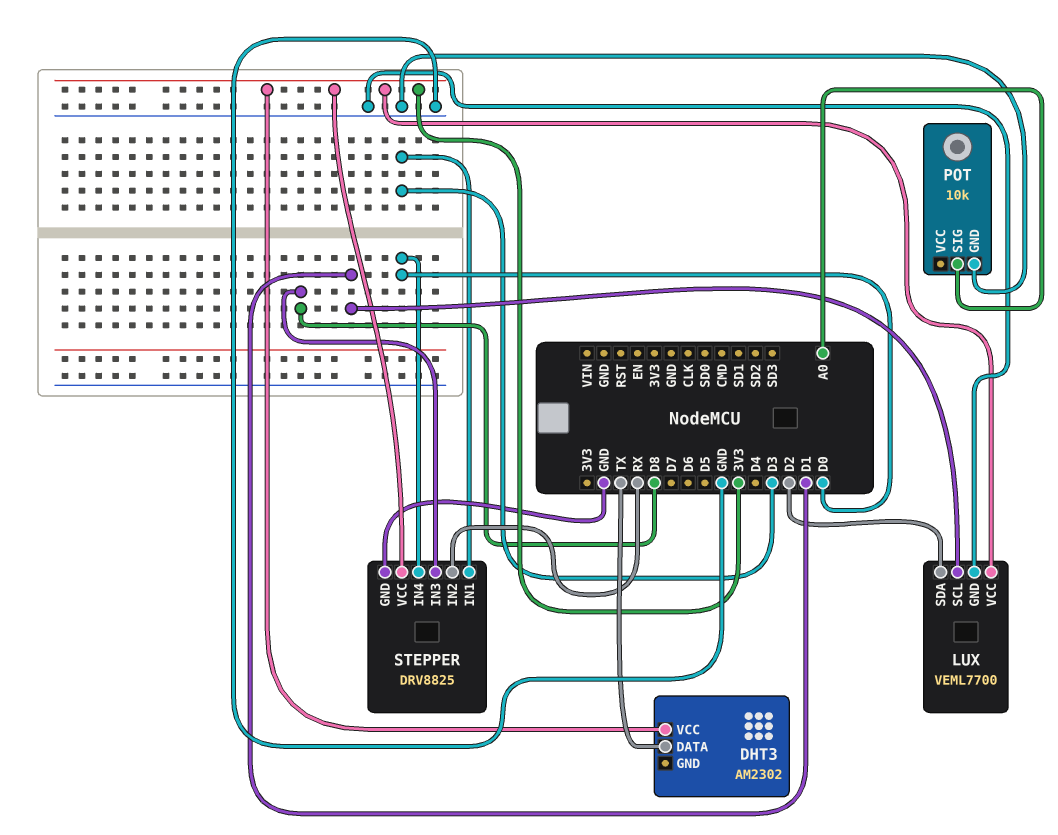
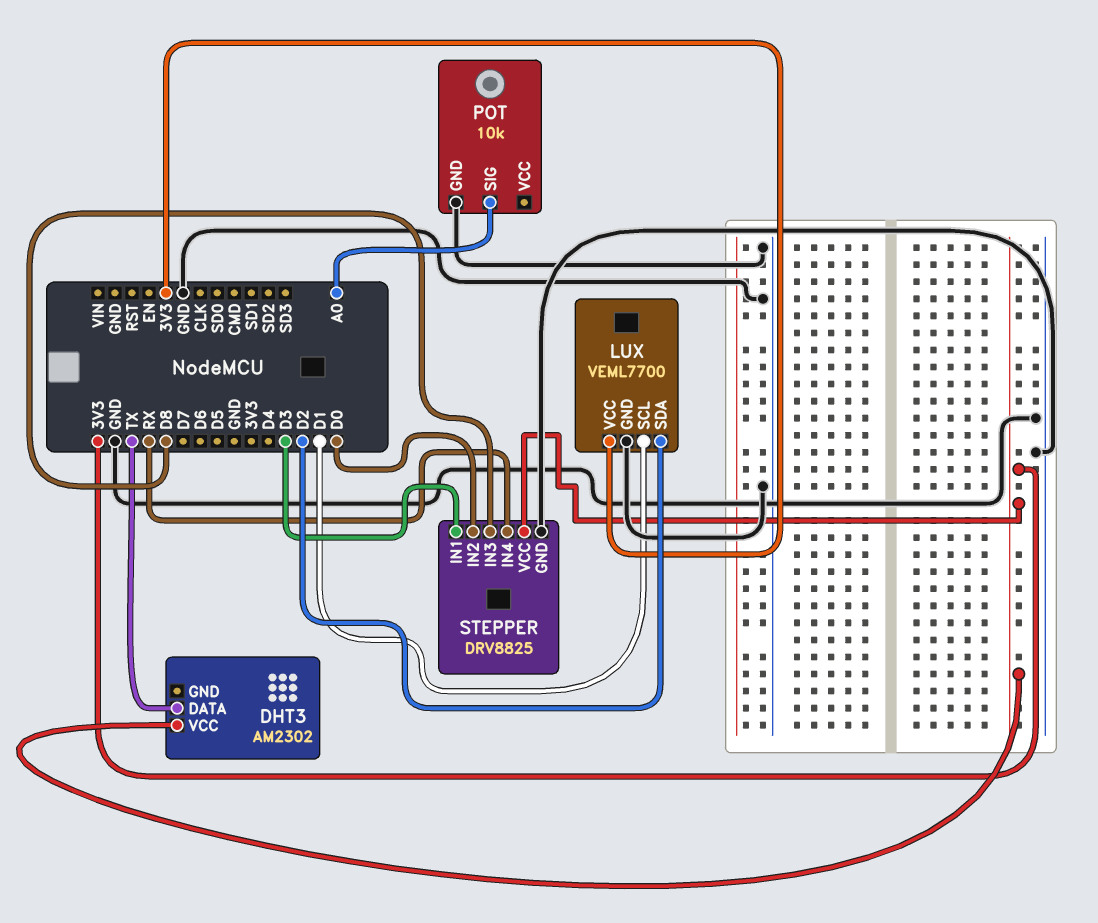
STEPPER pin IN2: RX -> D0
STEPPER pin IN4: D0 -> RX

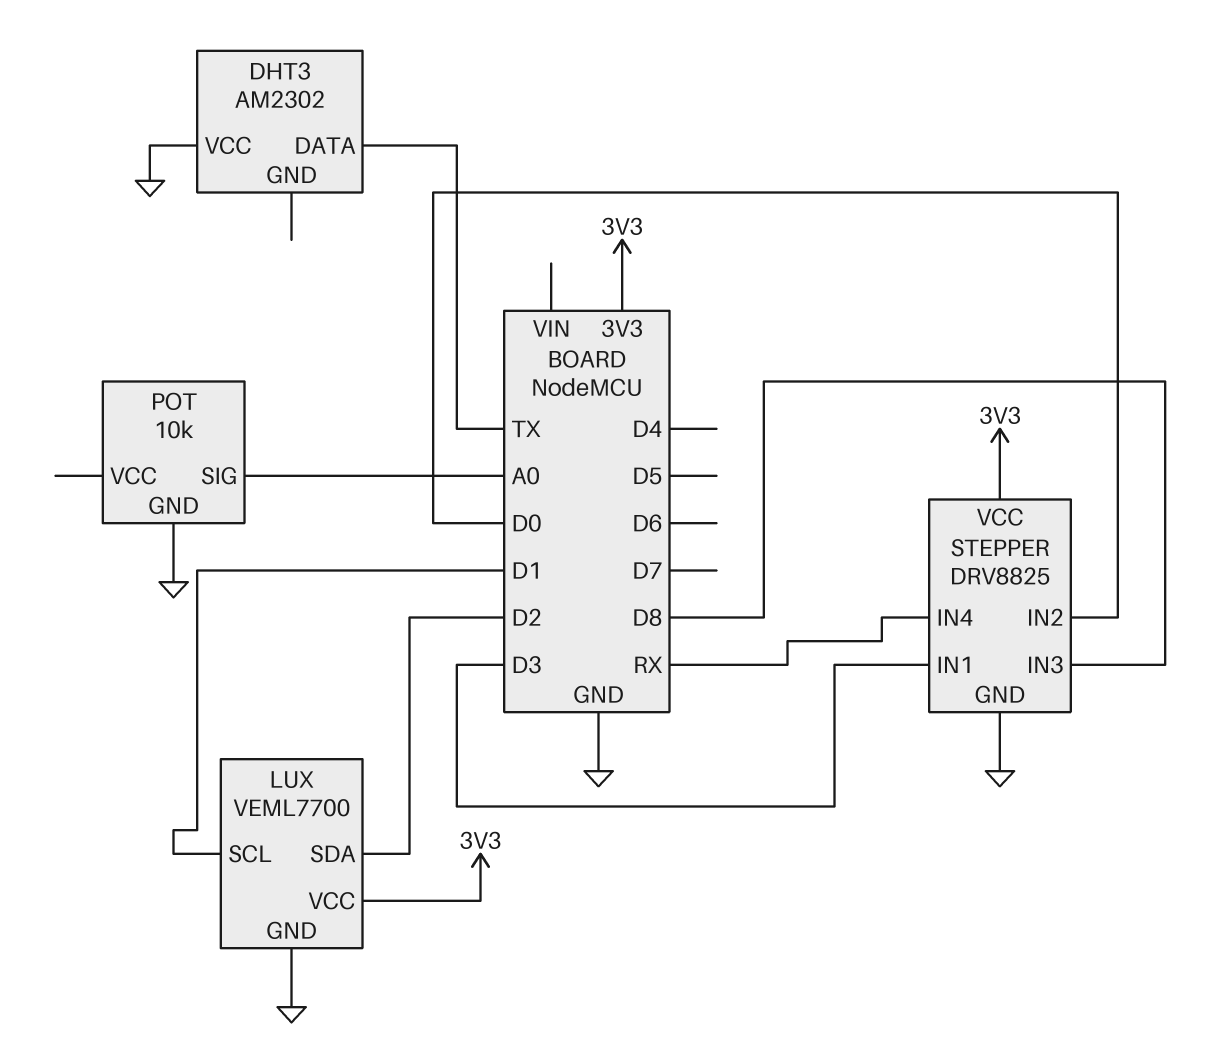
DHT3 pin VCC: 3V3 -> GND

